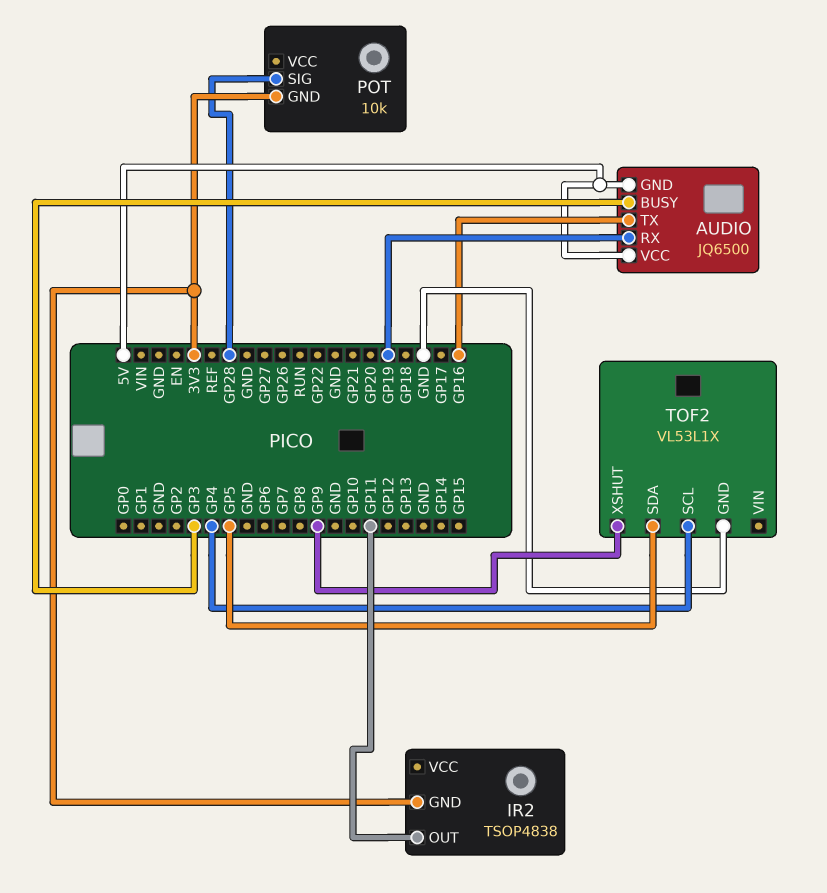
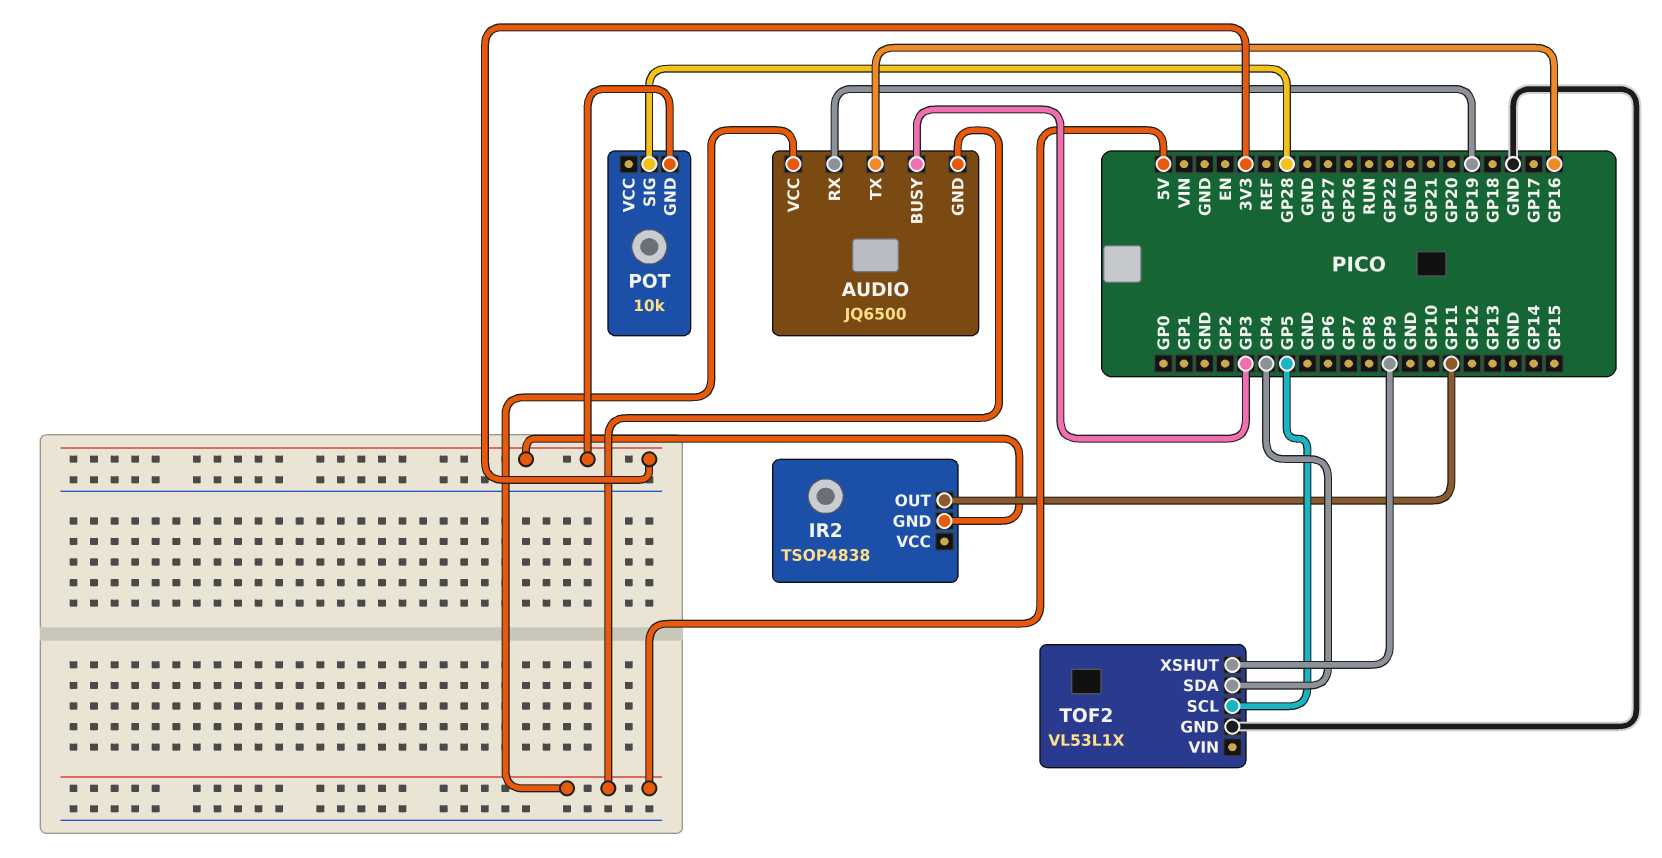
TOF2 pin SCL: GP4 -> GP5
TOF2 pin SDA: GP5 -> GP4

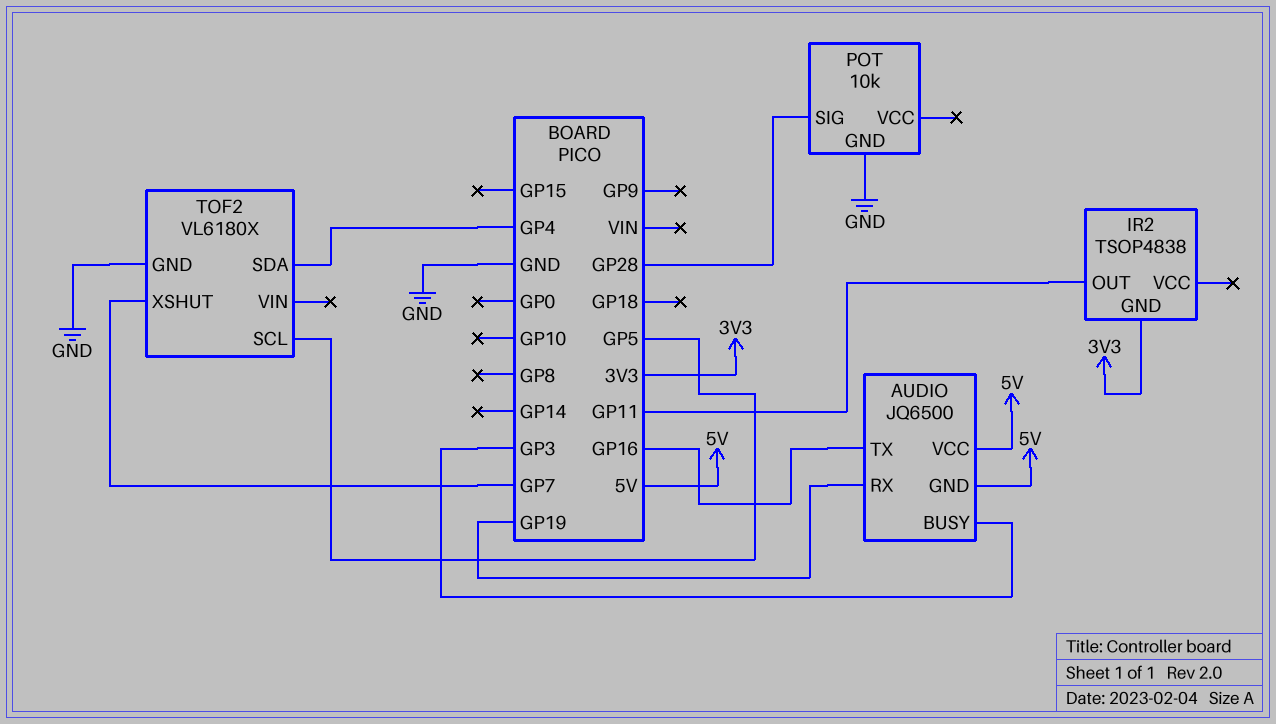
POT pin GND: 3V3 -> GND
TOF2: VL53L1X -> VL6180X
TOF2 pin XSHUT: GP9 -> GP7

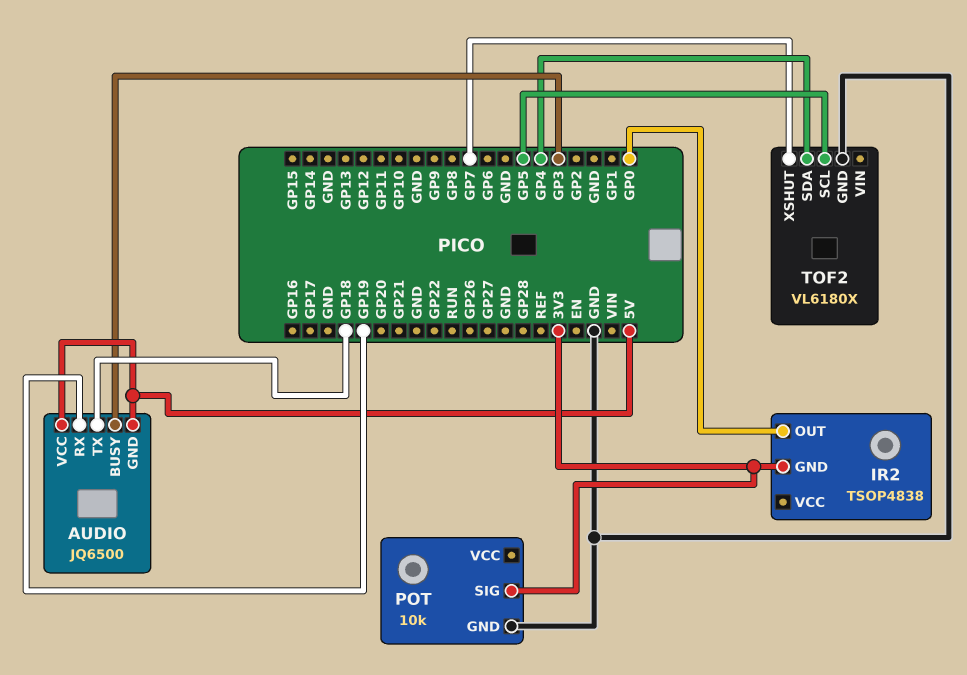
AUDIO pin TX: GP16 -> GP18
IR2 pin OUT: GP11 -> GP0
POT pin SIG: GP28 -> 3V3

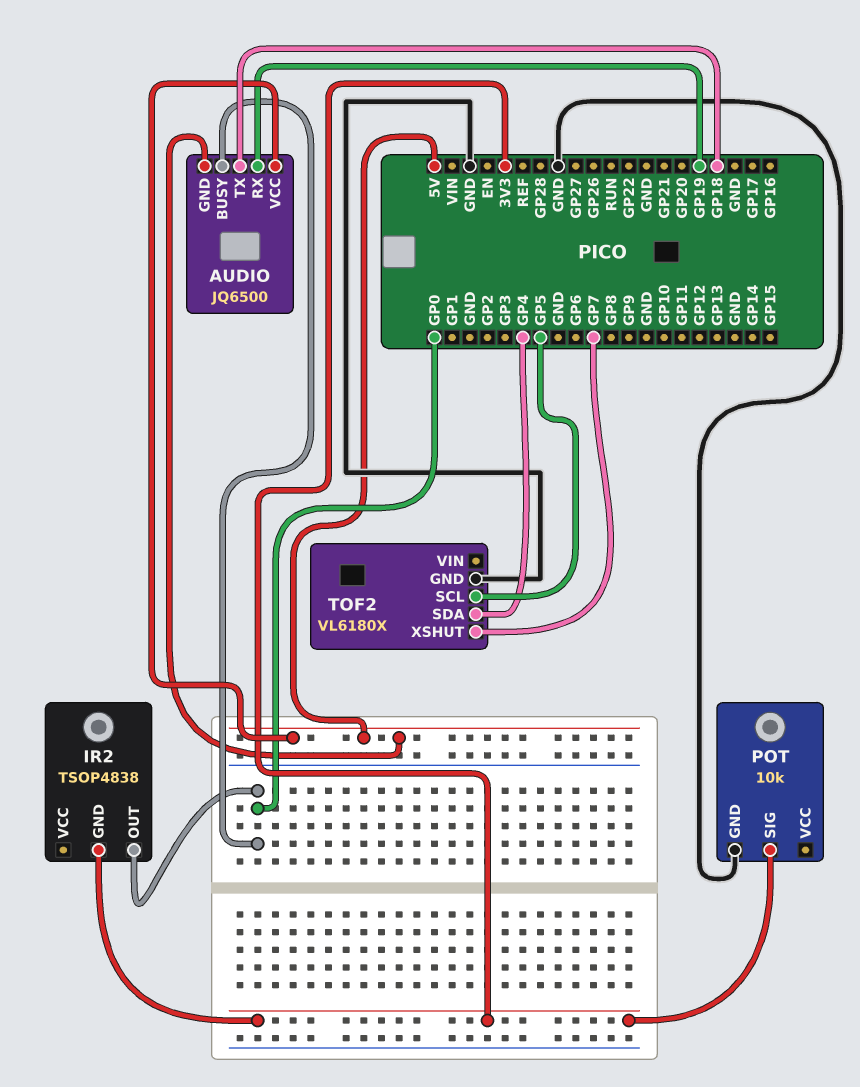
AUDIO pin BUSY: GP3 -> GP0

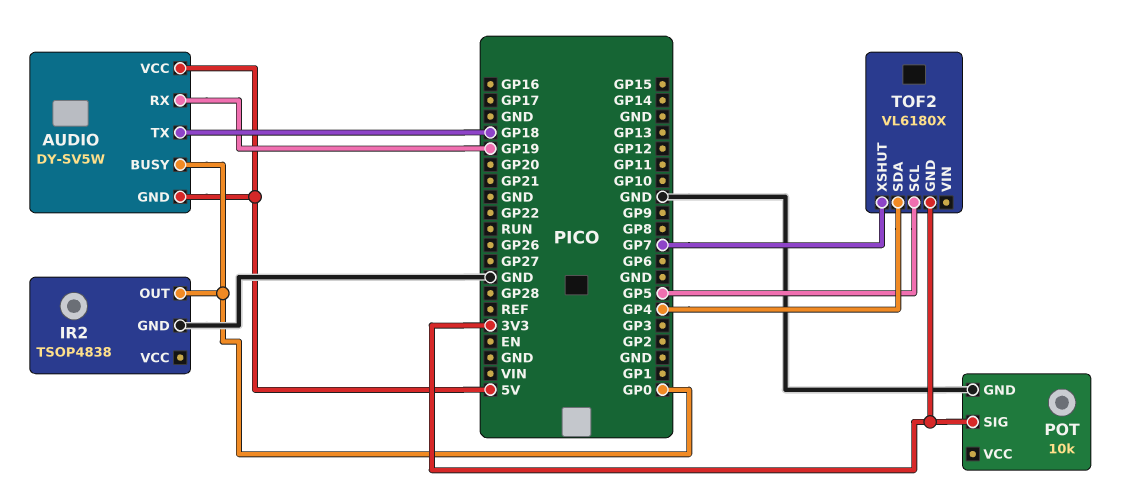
AUDIO: JQ6500 -> DY-SV5W
IR2 pin GND: 3V3 -> GND
TOF2 pin GND: GND -> 3V3

